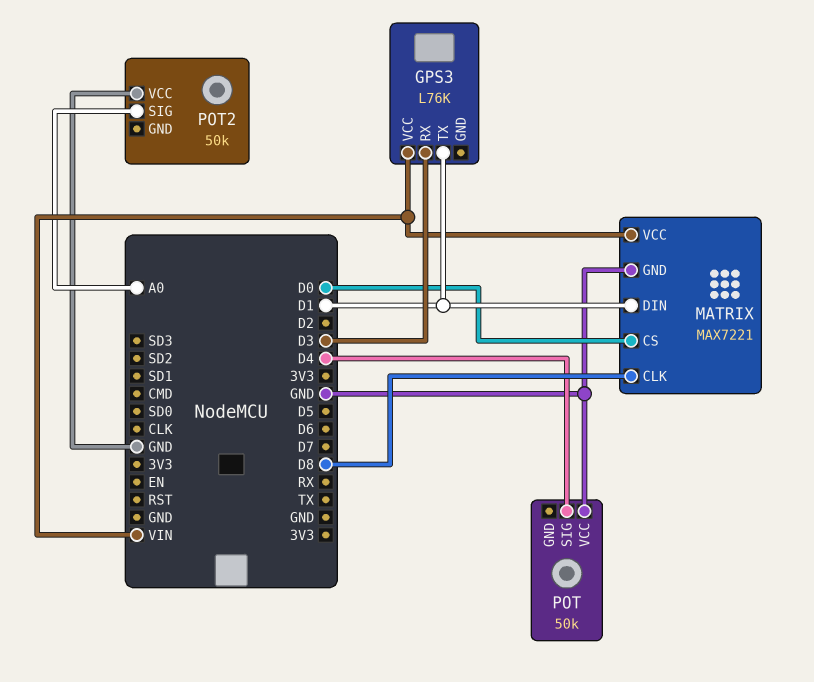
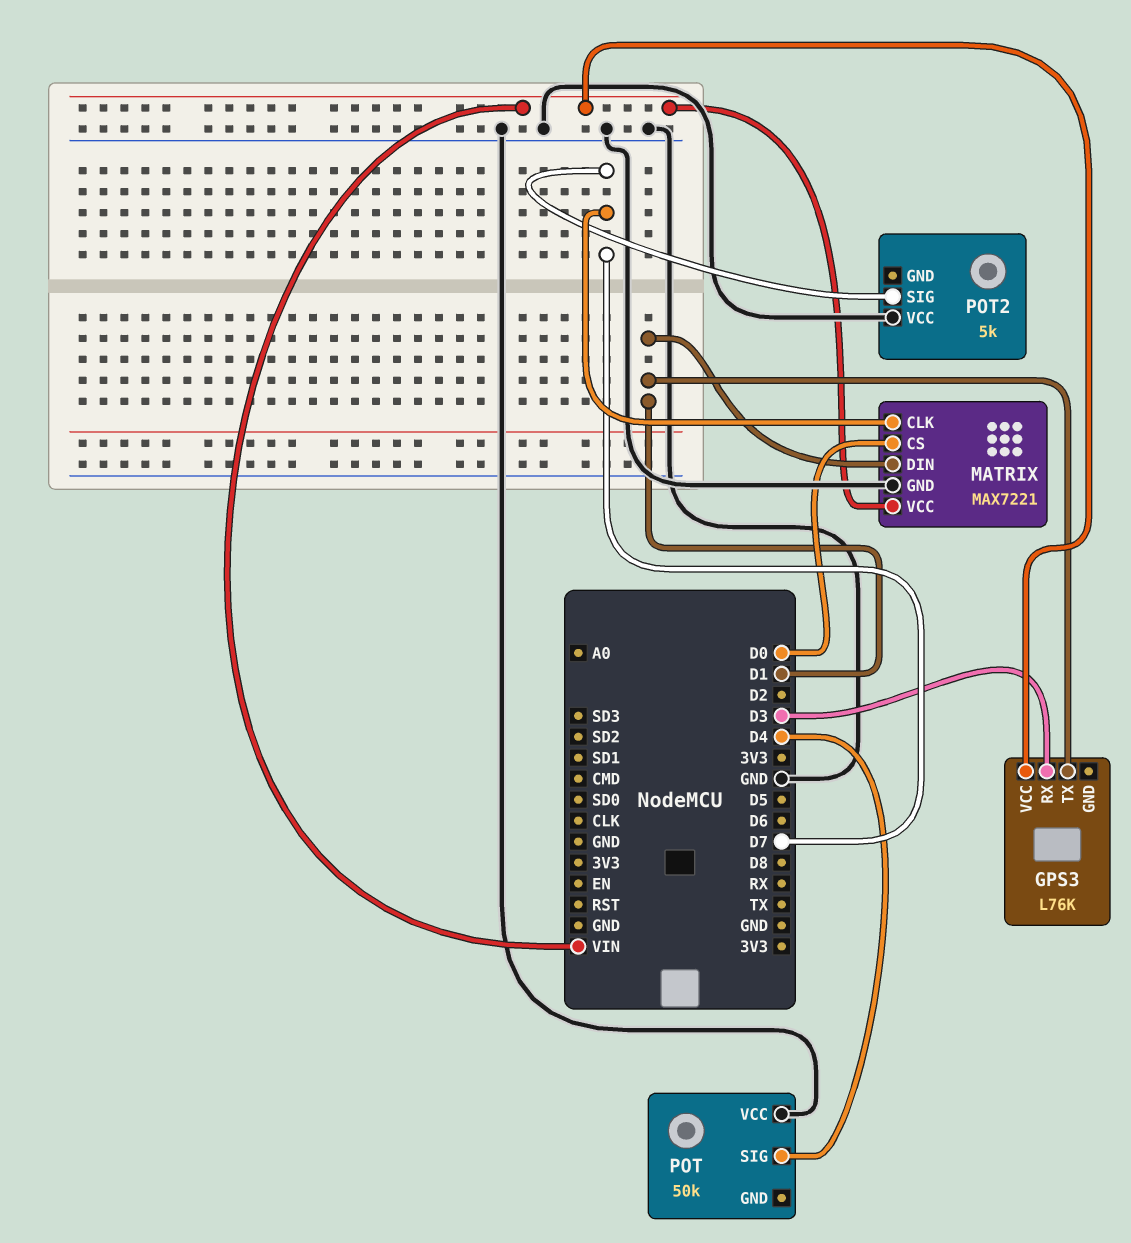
MATRIX pin CLK: D8 -> D7
POT2: 50k -> 5k
POT2 pin SIG: A0 -> D7

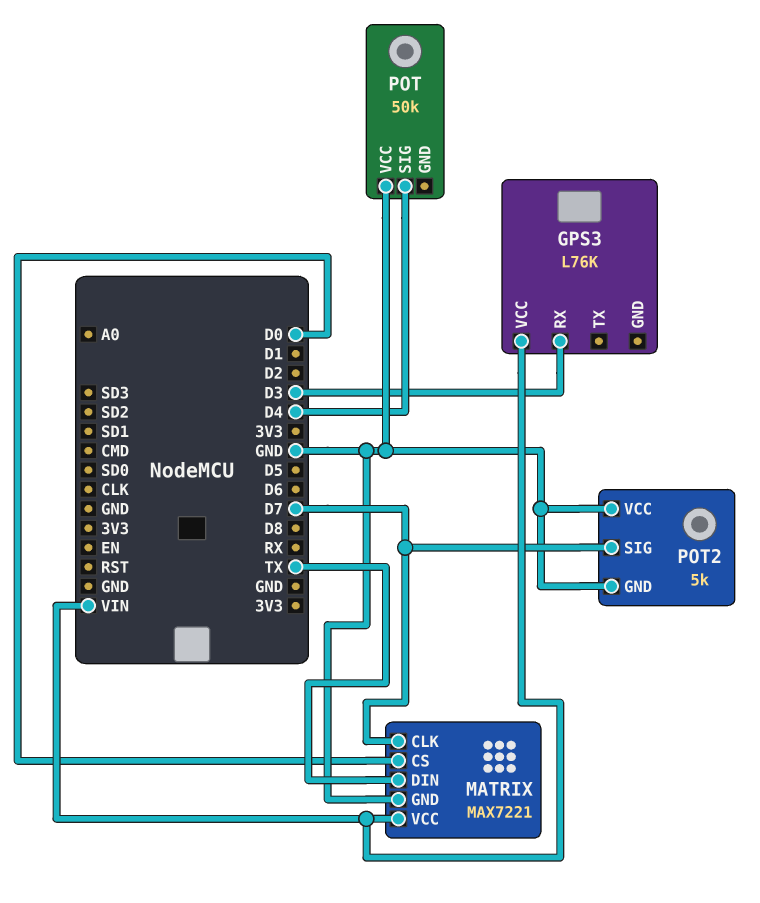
GPS3 pin TX: D1 -> none
MATRIX pin DIN: D1 -> TX
POT2 pin GND: none -> GND

